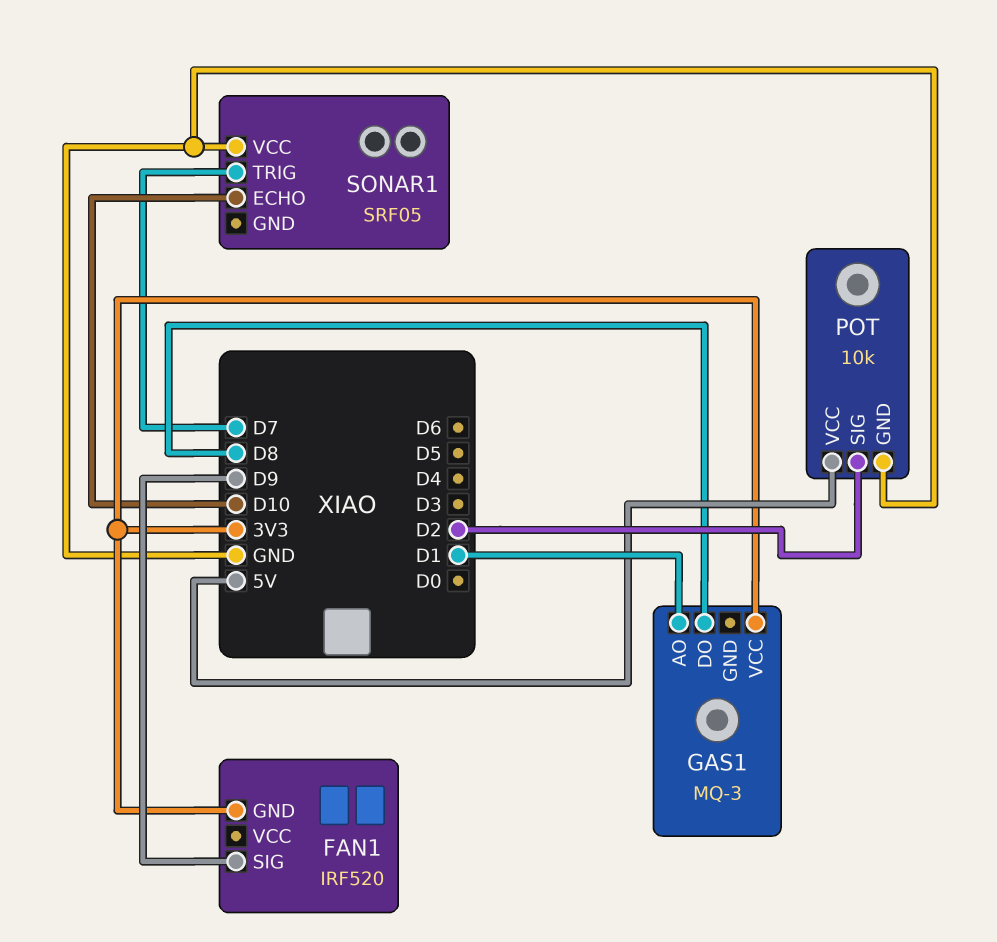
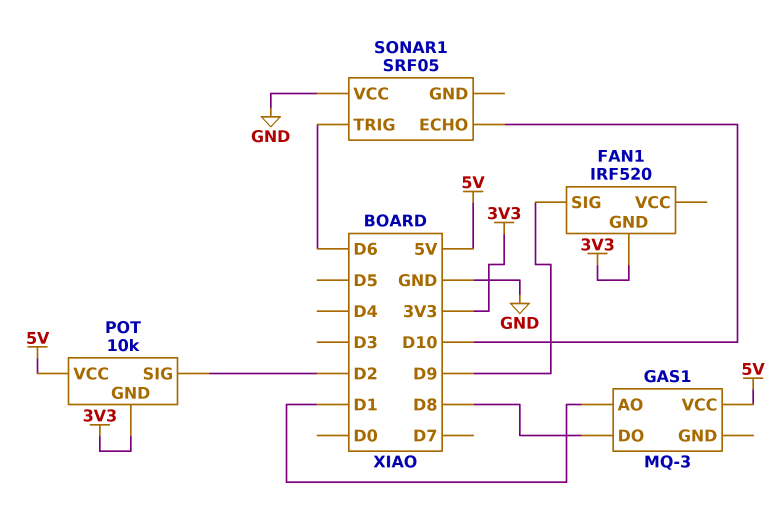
GAS1 pin VCC: 3V3 -> 5V
POT pin GND: GND -> 3V3
SONAR1 pin TRIG: D7 -> D6

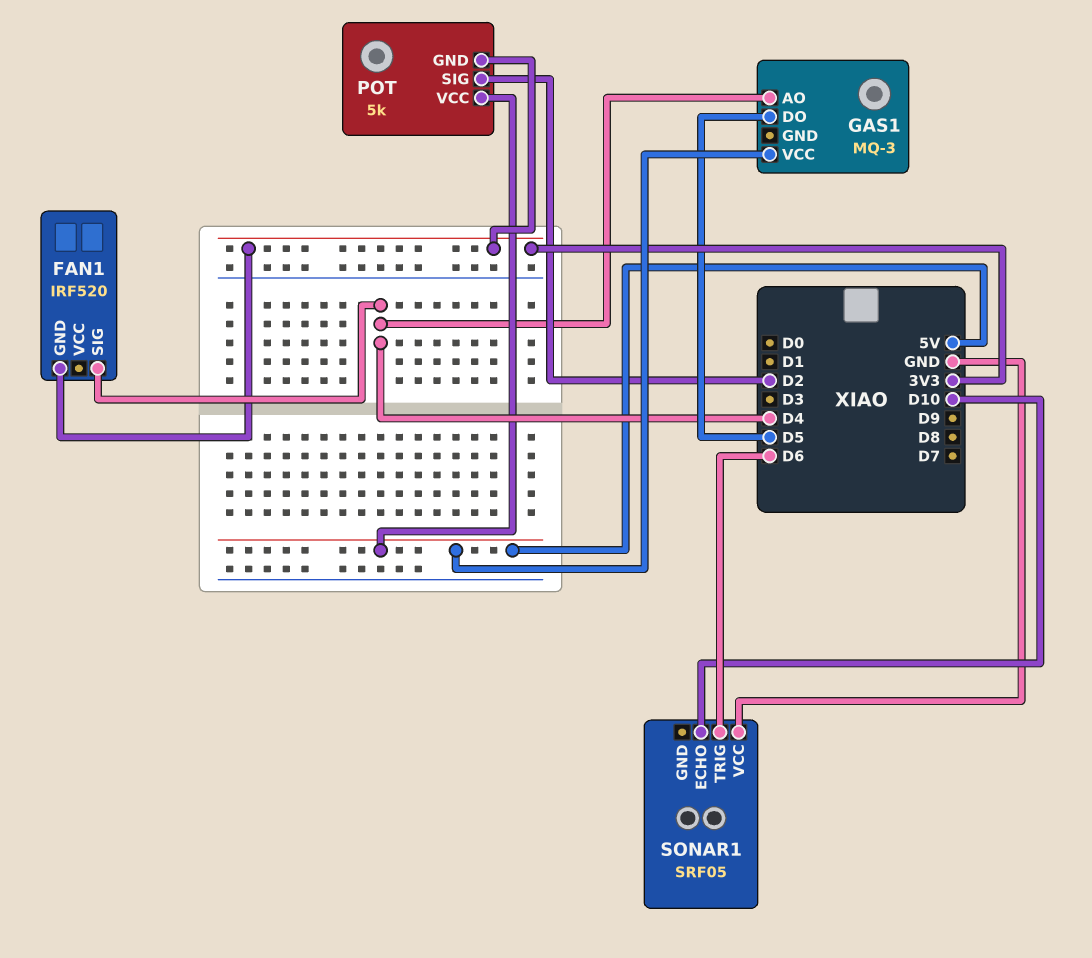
FAN1 pin SIG: D9 -> D4
GAS1 pin AO: D1 -> D4
GAS1 pin DO: D8 -> D5
POT: 10k -> 5k

